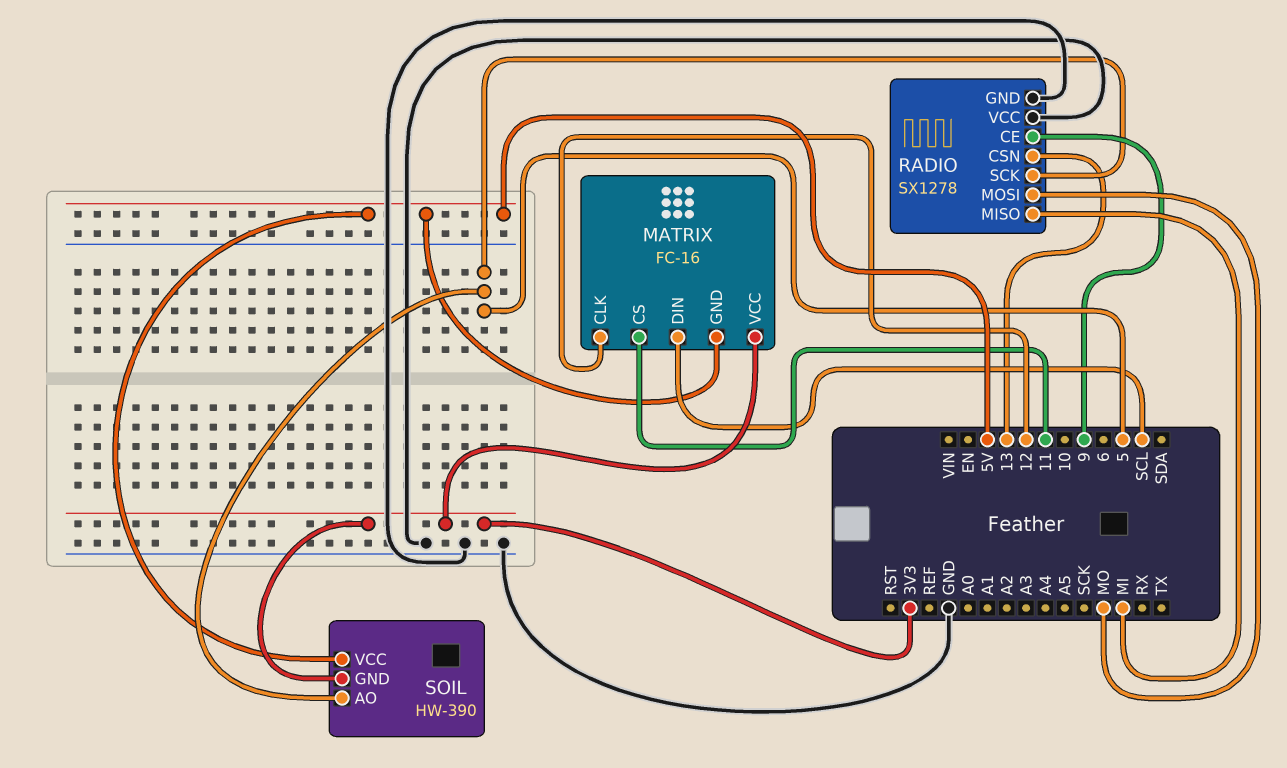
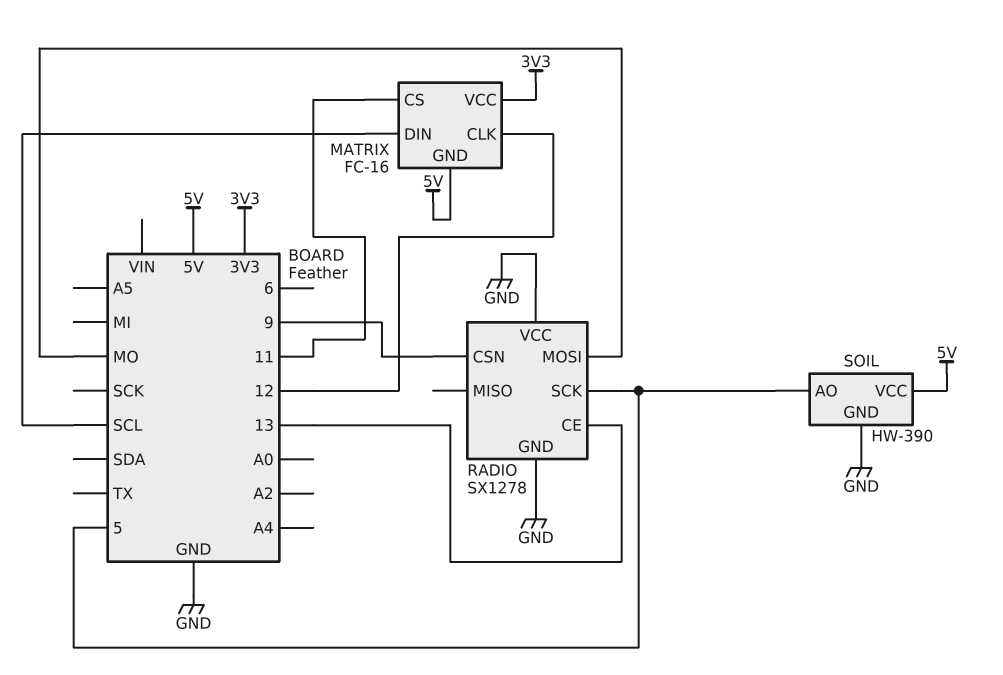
RADIO pin CE: 9 -> 13
RADIO pin CSN: 13 -> 9
RADIO pin MISO: MI -> none
SOIL pin GND: 3V3 -> GND

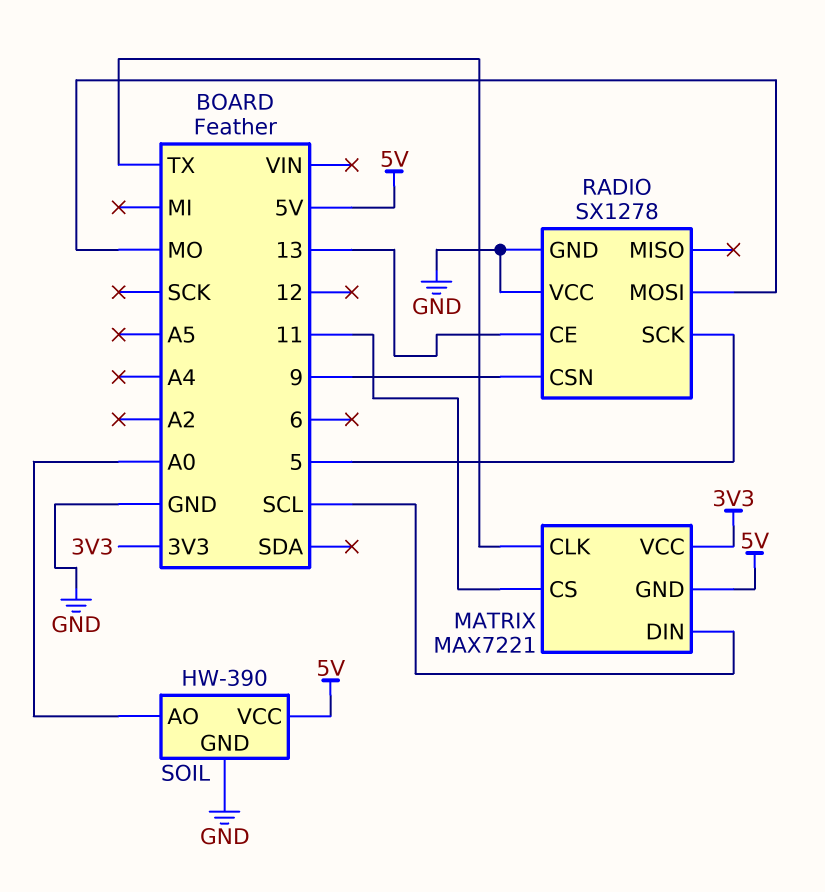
MATRIX: FC-16 -> MAX7221
MATRIX pin CLK: 12 -> TX
SOIL pin AO: 5 -> A0

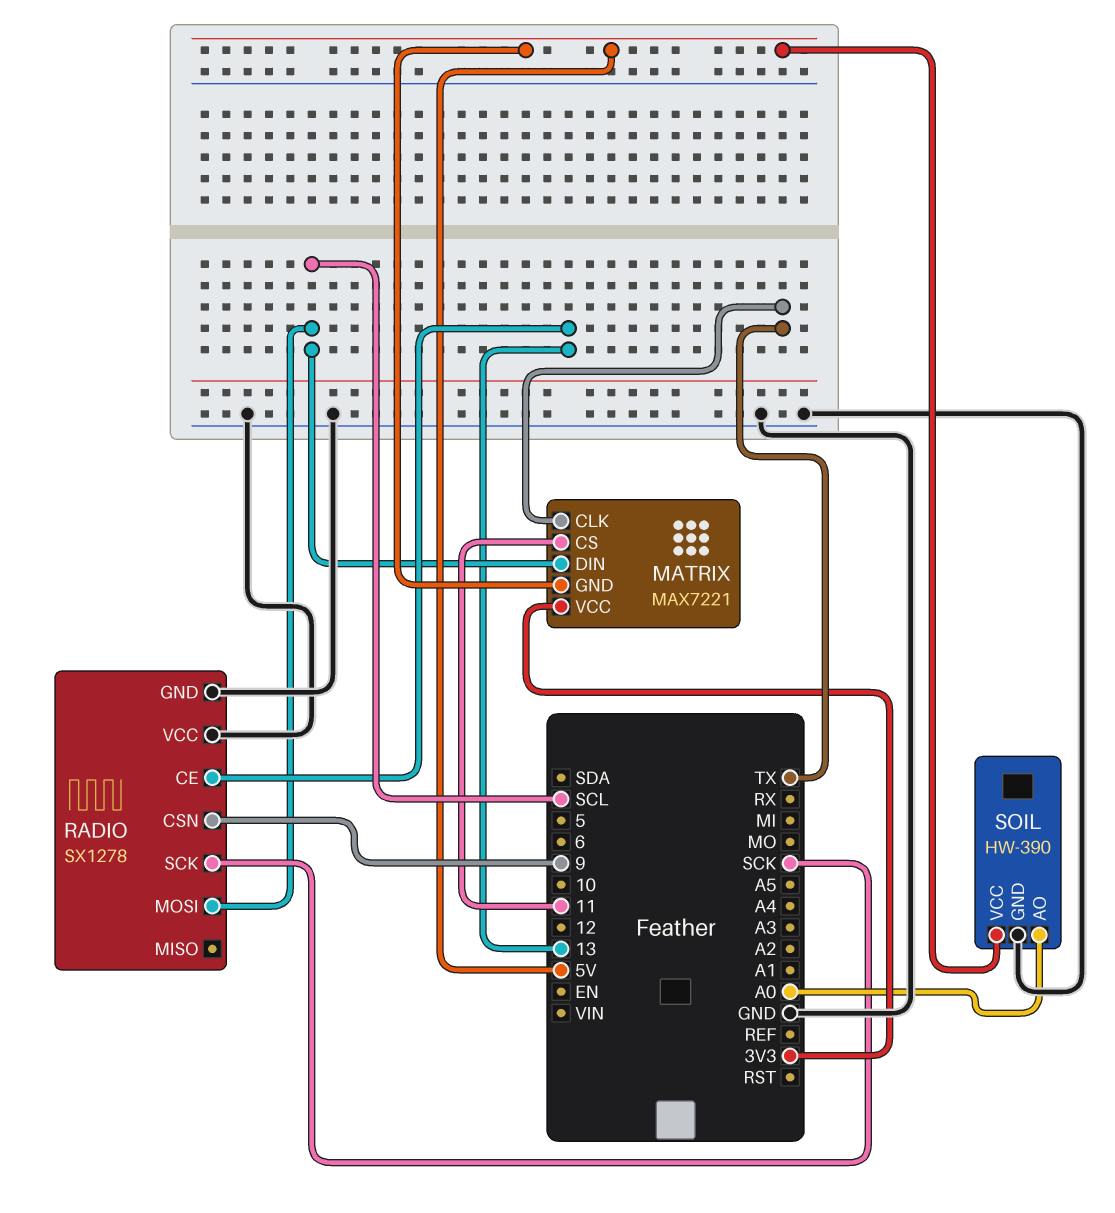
RADIO pin MOSI: MO -> SCL
RADIO pin SCK: 5 -> SCK

